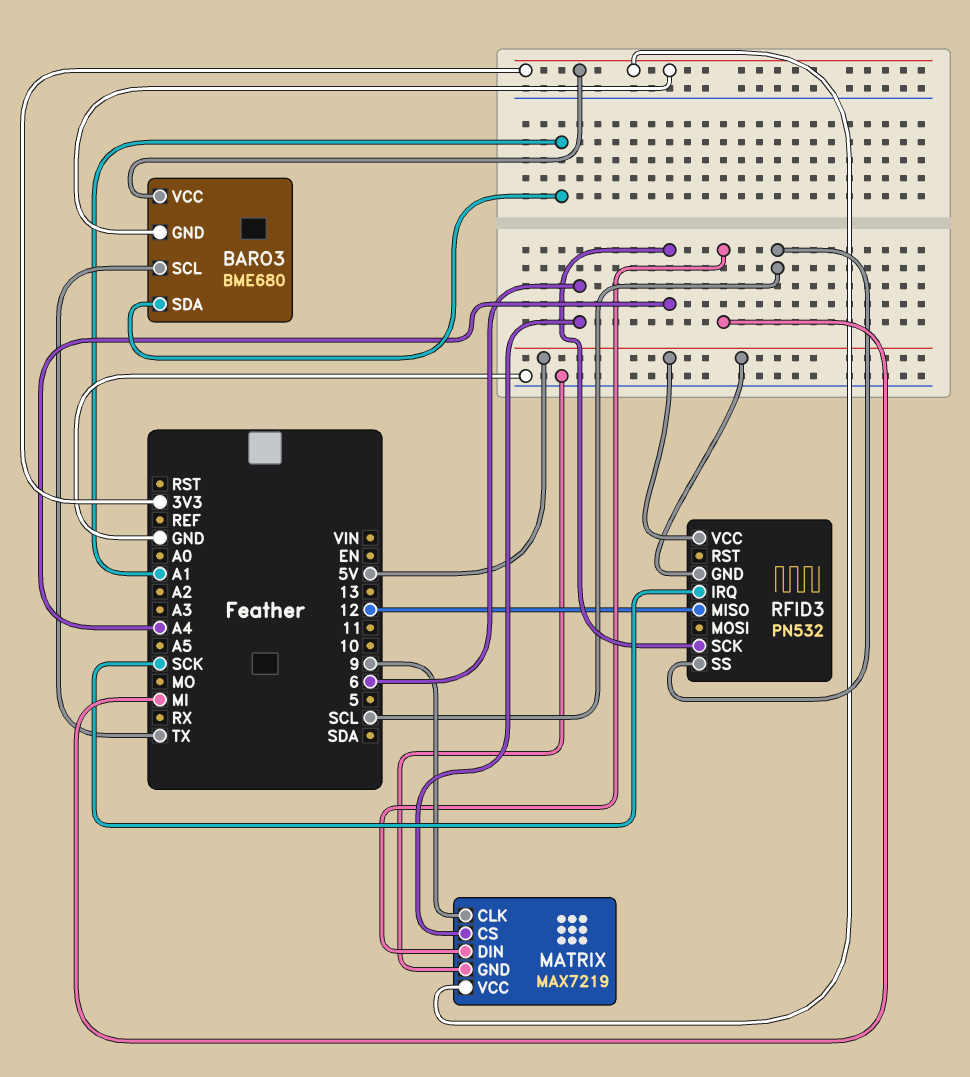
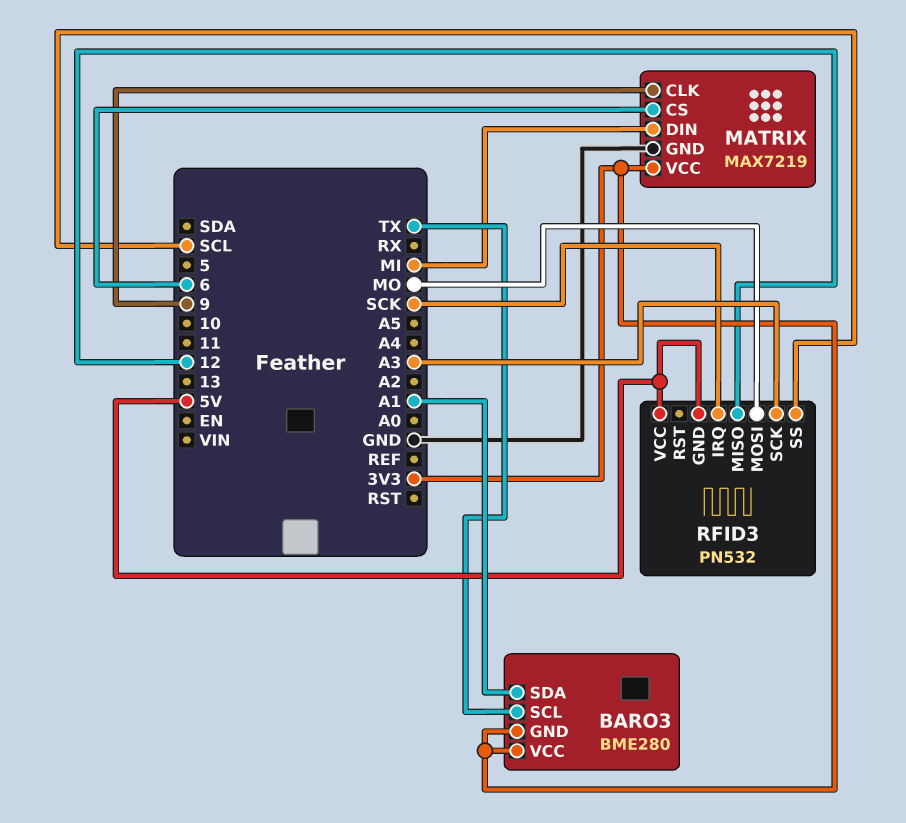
BARO3: BME680 -> BME280
RFID3 pin MOSI: none -> MO
RFID3 pin SCK: A4 -> A3

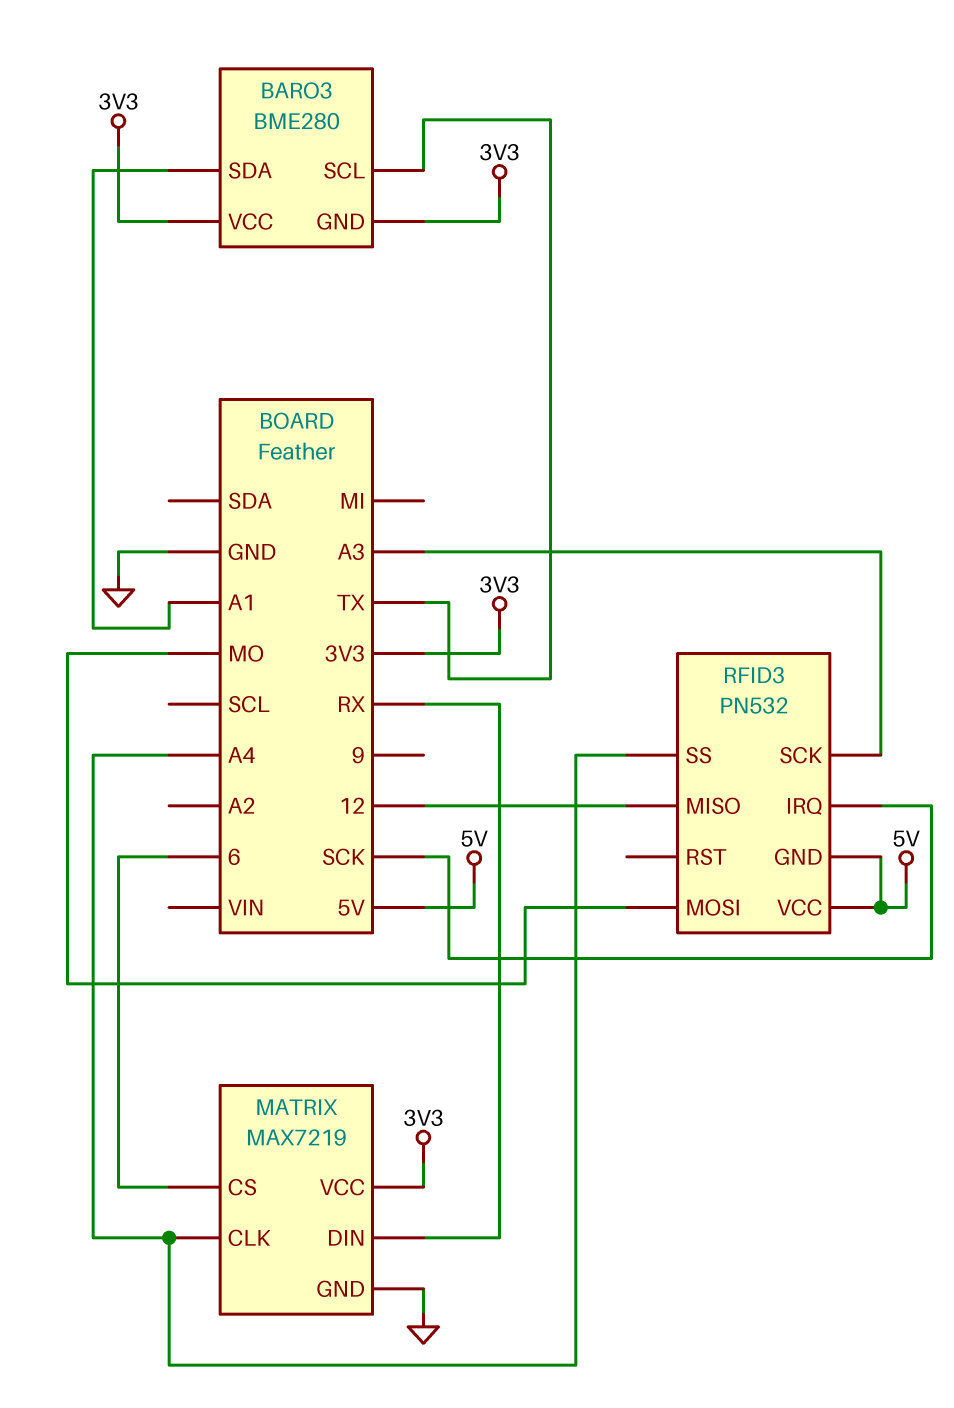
MATRIX pin CLK: 9 -> A4
MATRIX pin DIN: MI -> RX
RFID3 pin SS: SCL -> A4

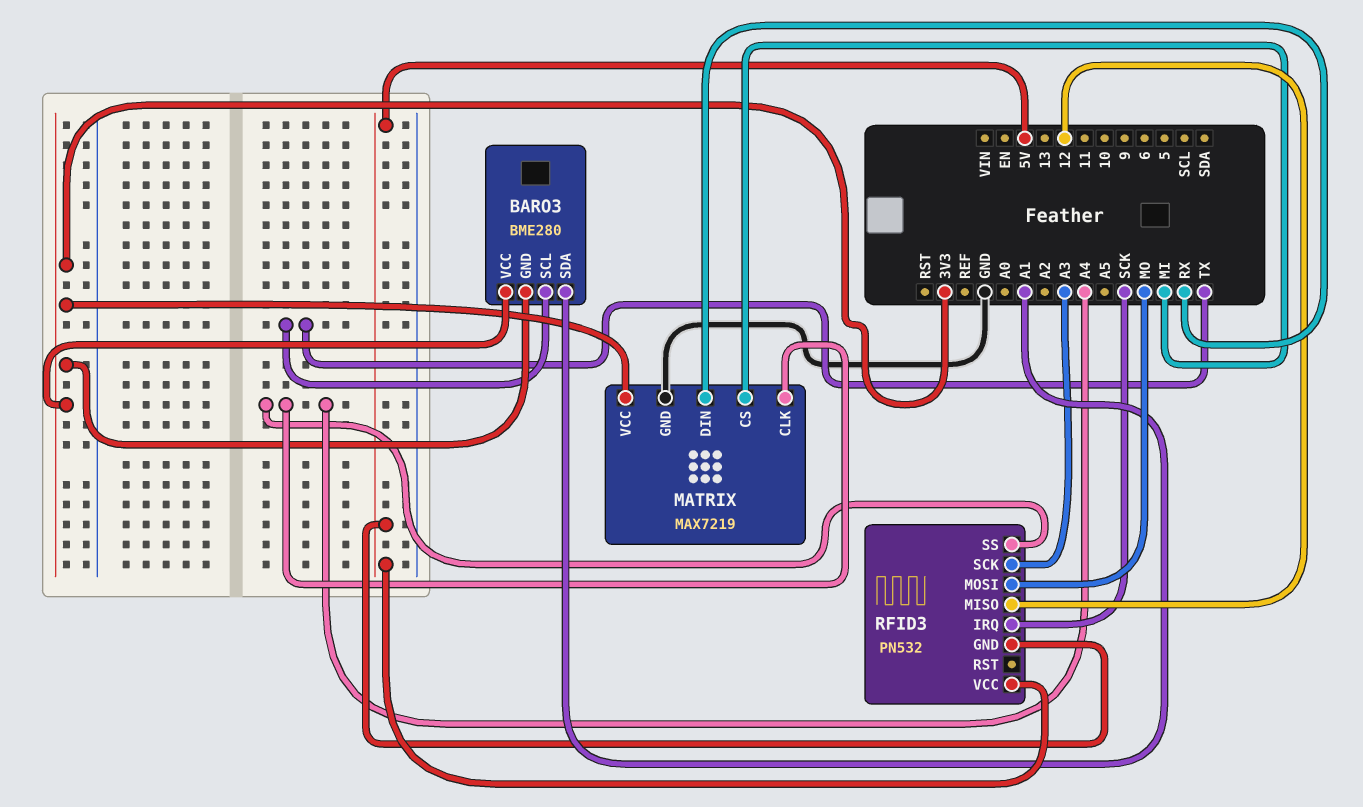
MATRIX pin CS: 6 -> MI

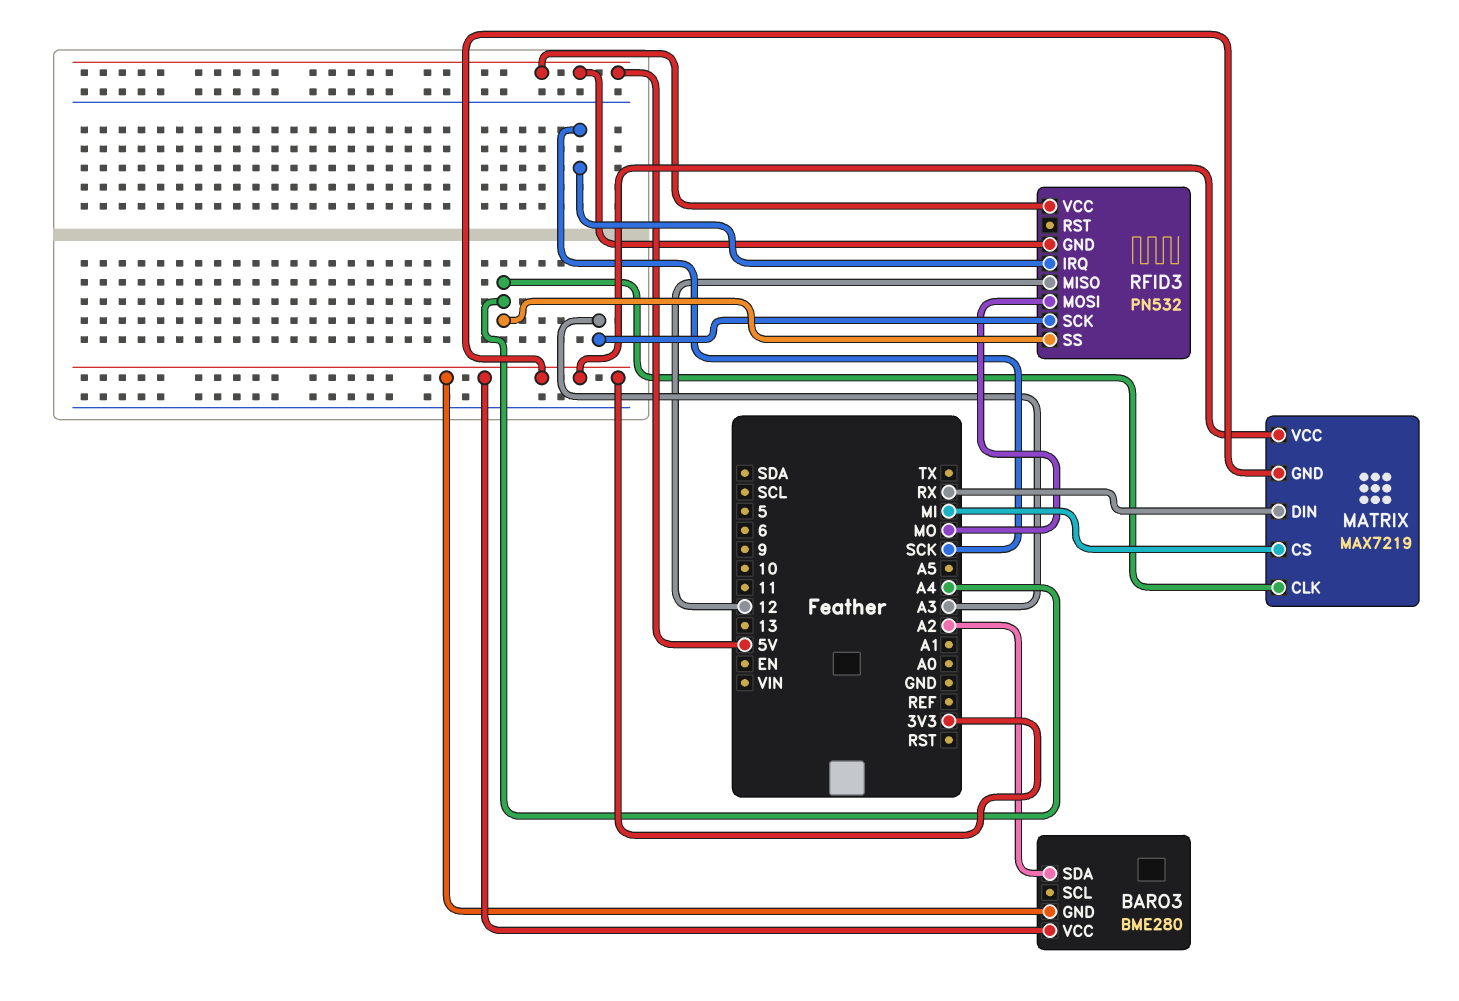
BARO3 pin SCL: TX -> none
BARO3 pin SDA: A1 -> A2
MATRIX pin GND: GND -> 3V3

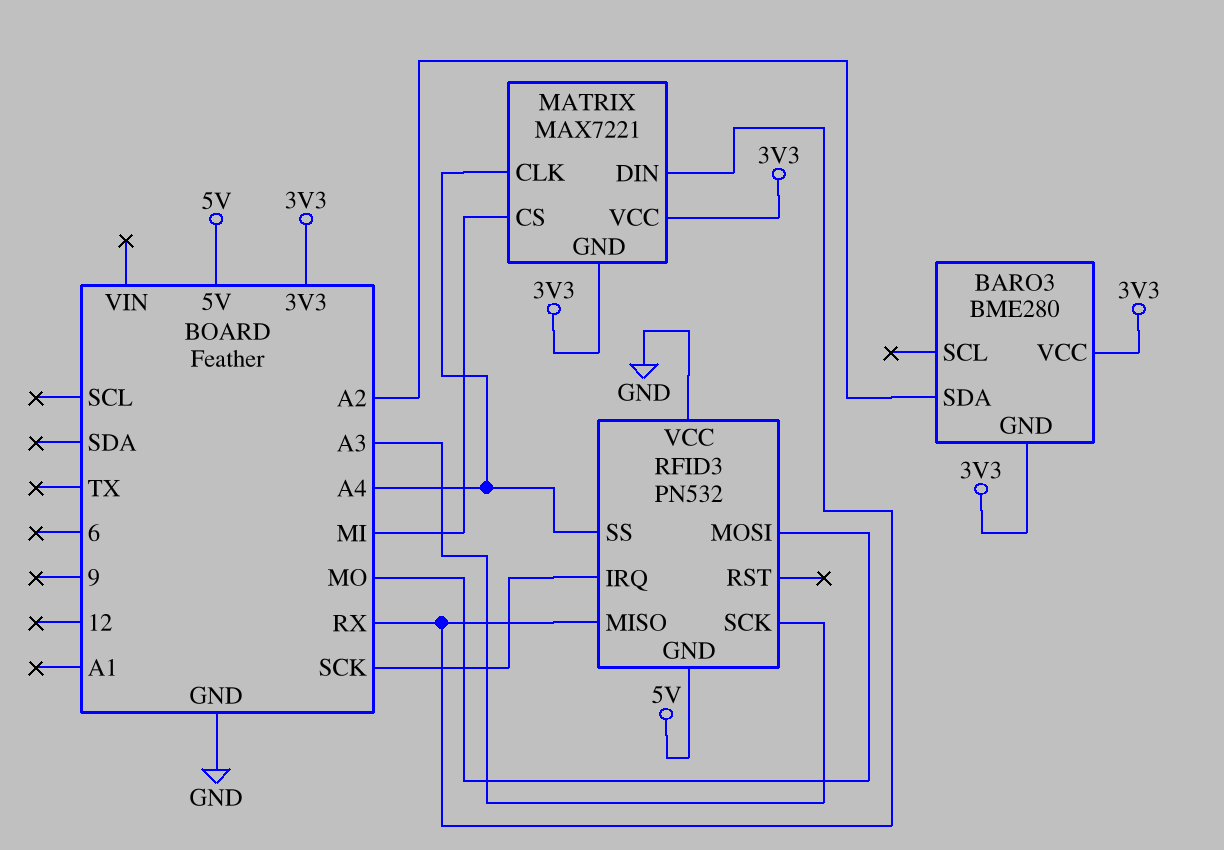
MATRIX: MAX7219 -> MAX7221
RFID3 pin MISO: 12 -> RX
RFID3 pin VCC: 5V -> GND

